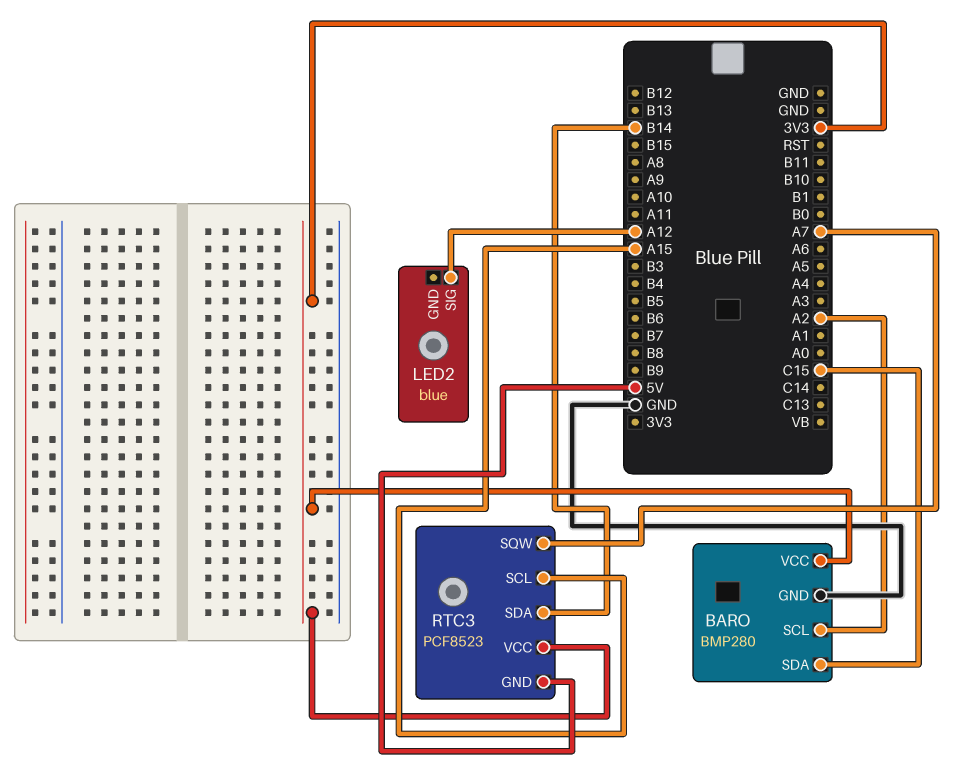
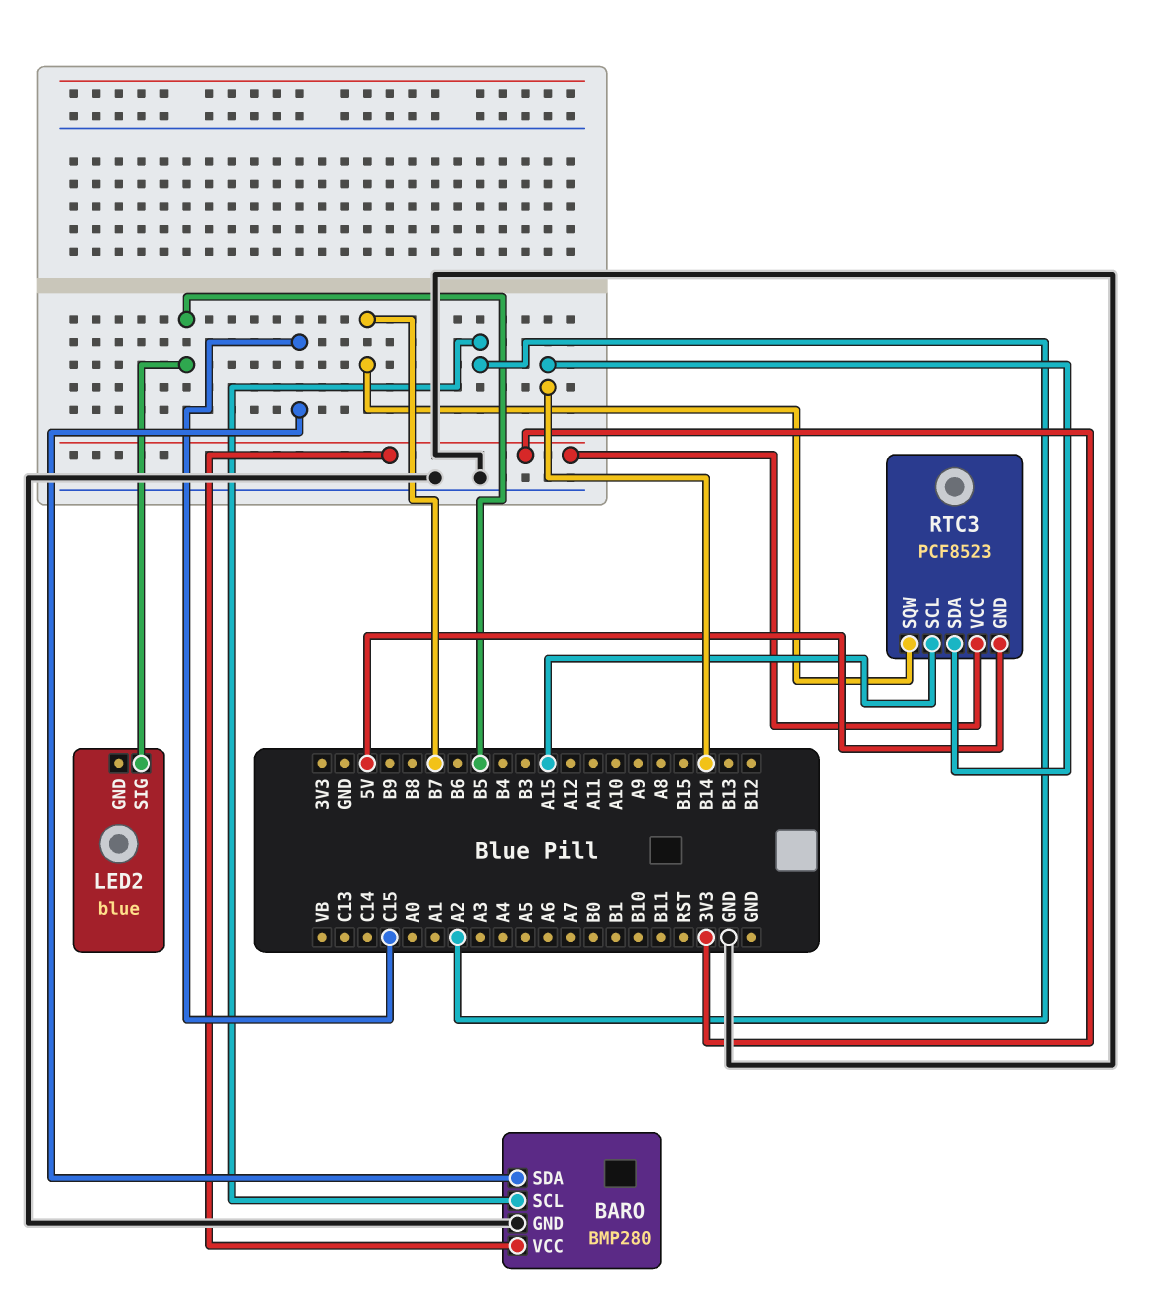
LED2 pin SIG: A12 -> B5
RTC3 pin SQW: A7 -> B7

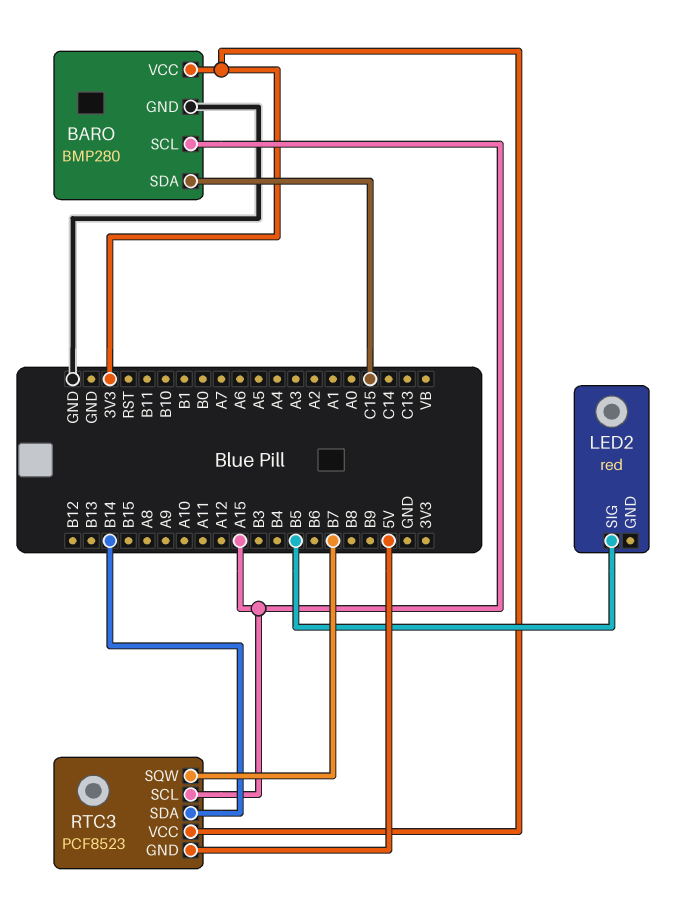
BARO pin SCL: A2 -> A15
LED2: blue -> red

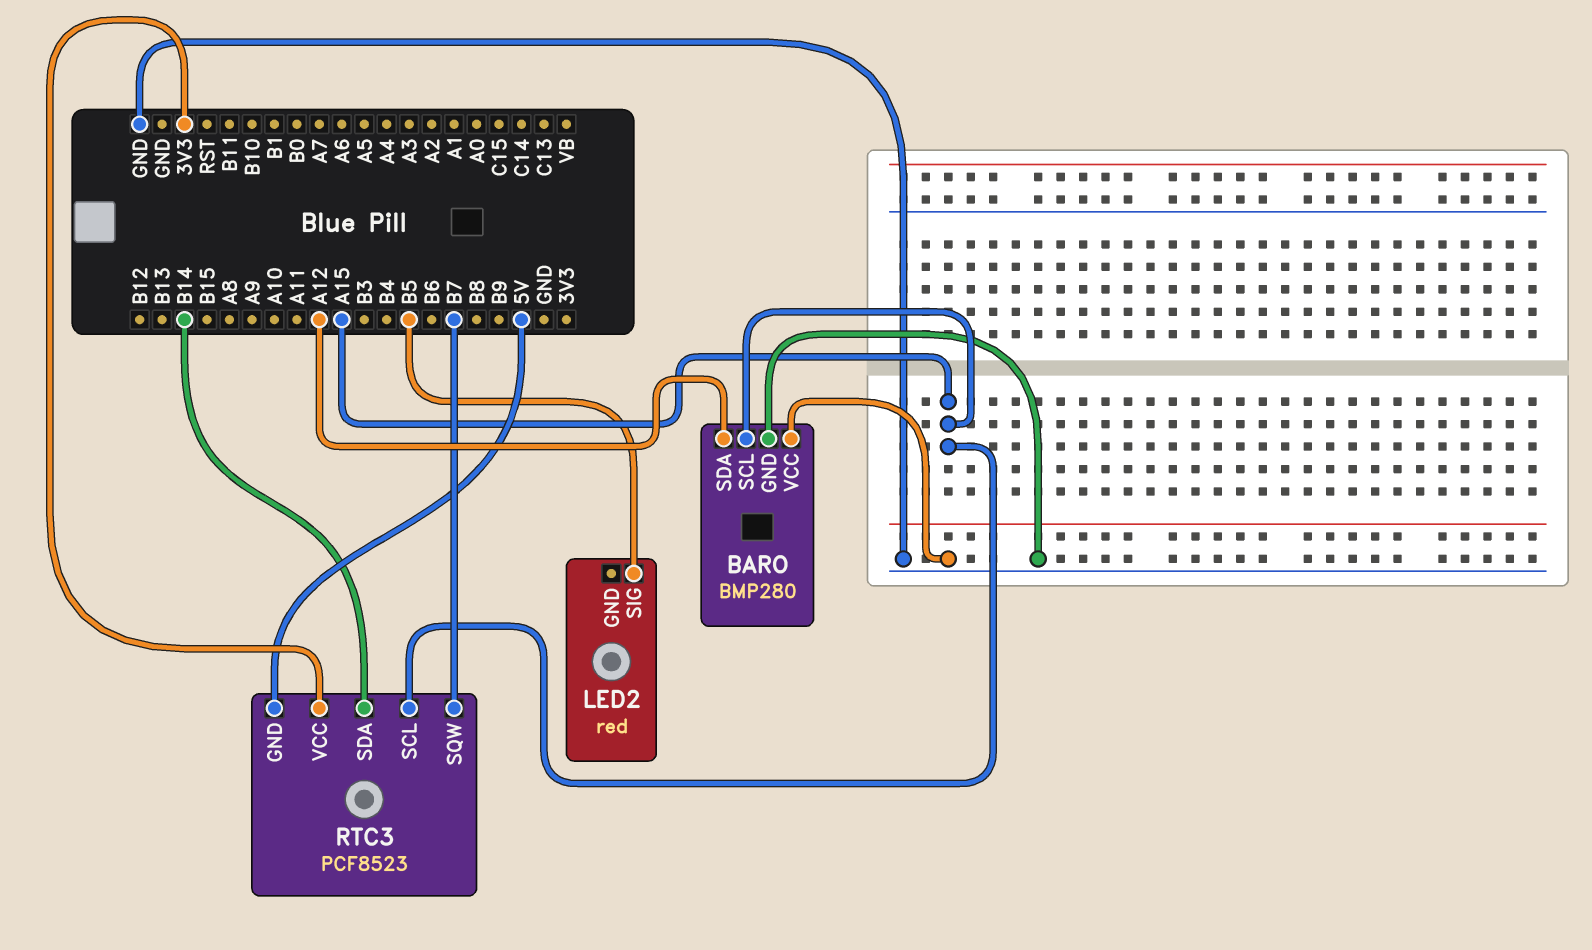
BARO pin SDA: C15 -> A12
BARO pin VCC: 3V3 -> GND

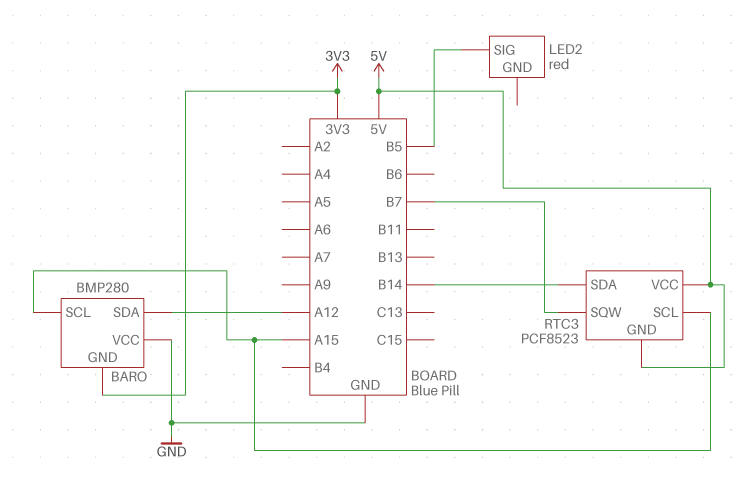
BARO pin GND: GND -> 3V3
RTC3 pin VCC: 3V3 -> 5V

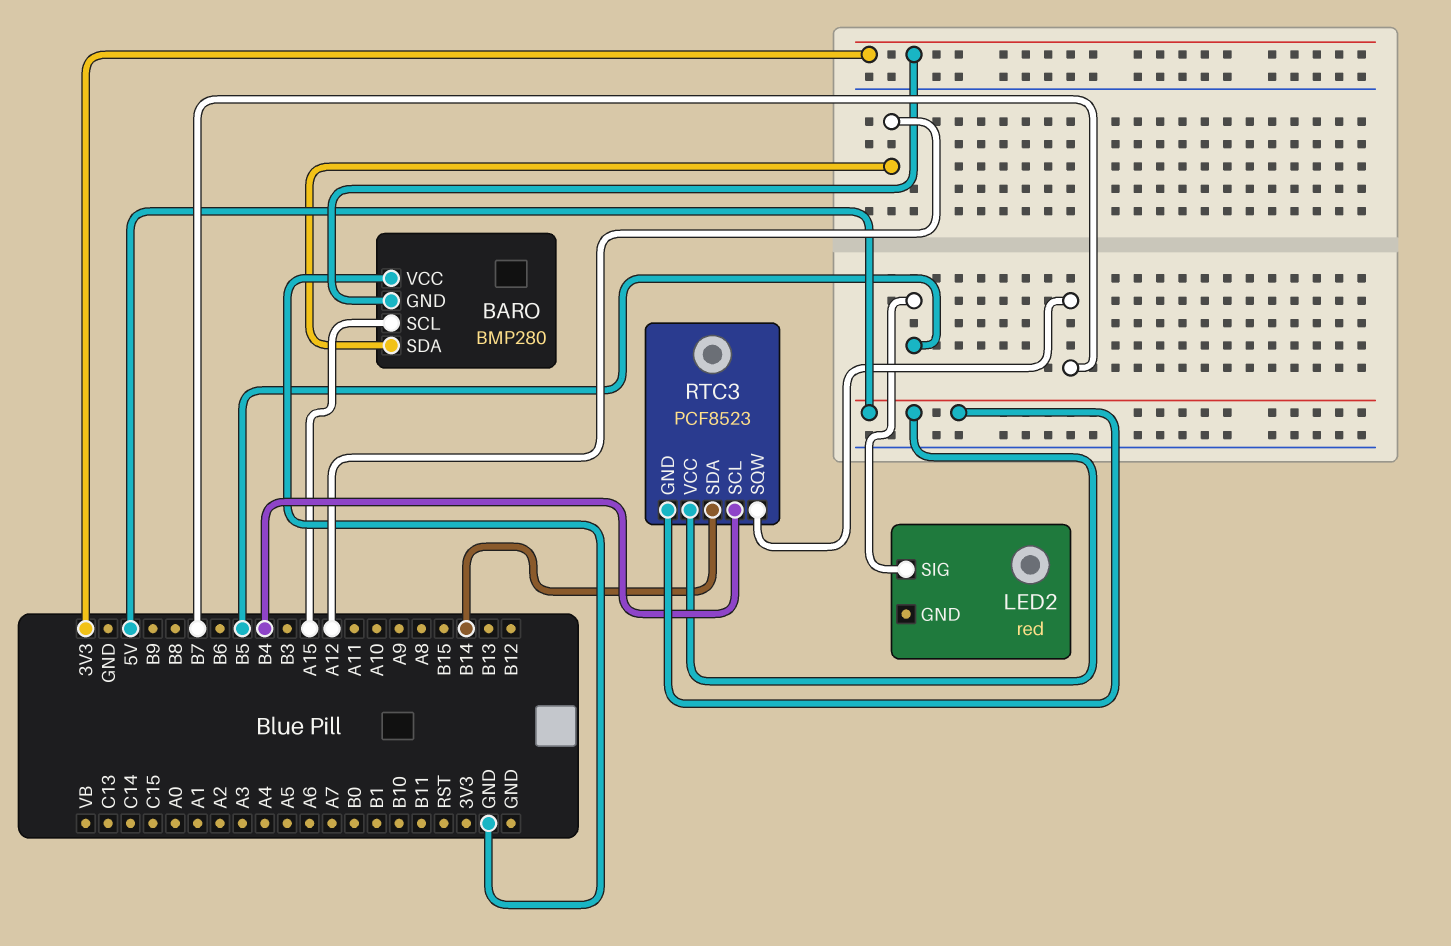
RTC3 pin SCL: A15 -> B4

